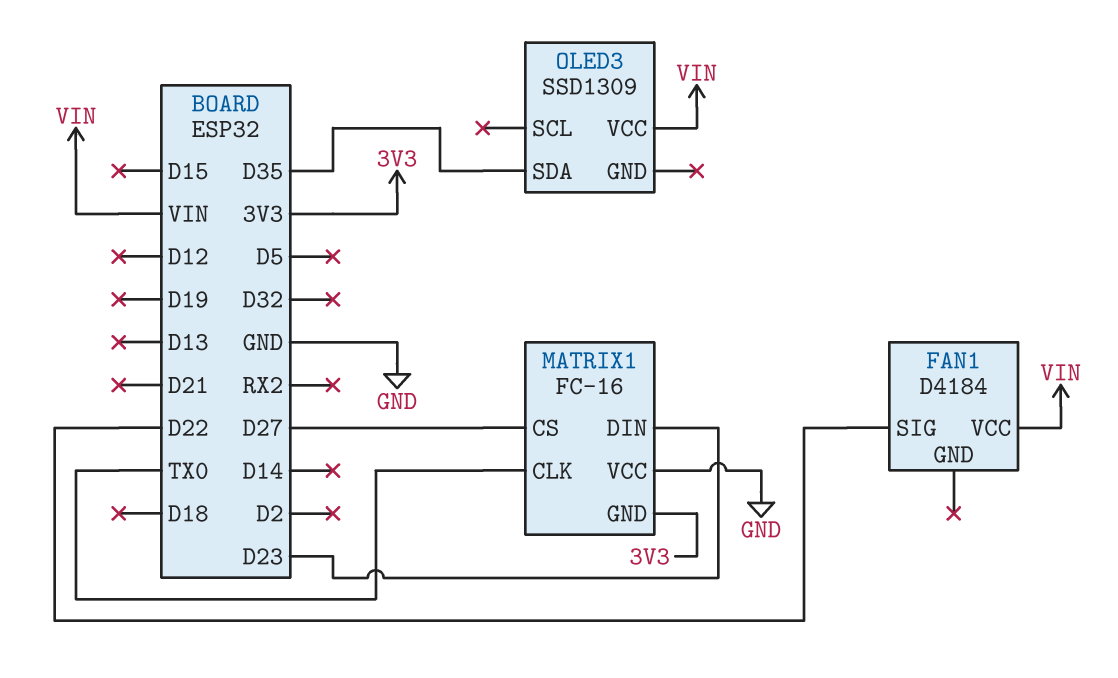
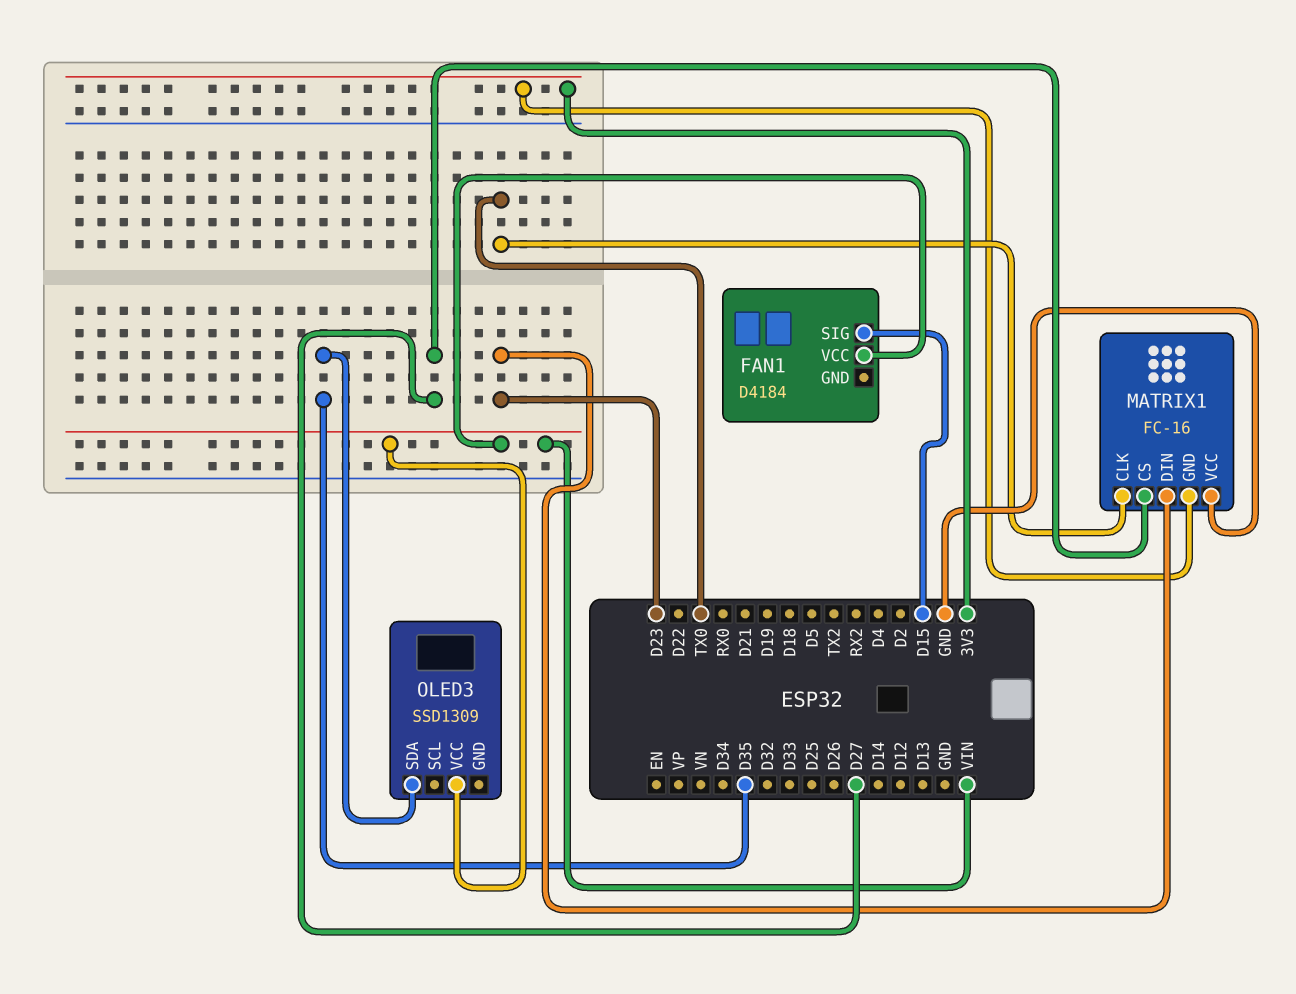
FAN1 pin SIG: D22 -> D15

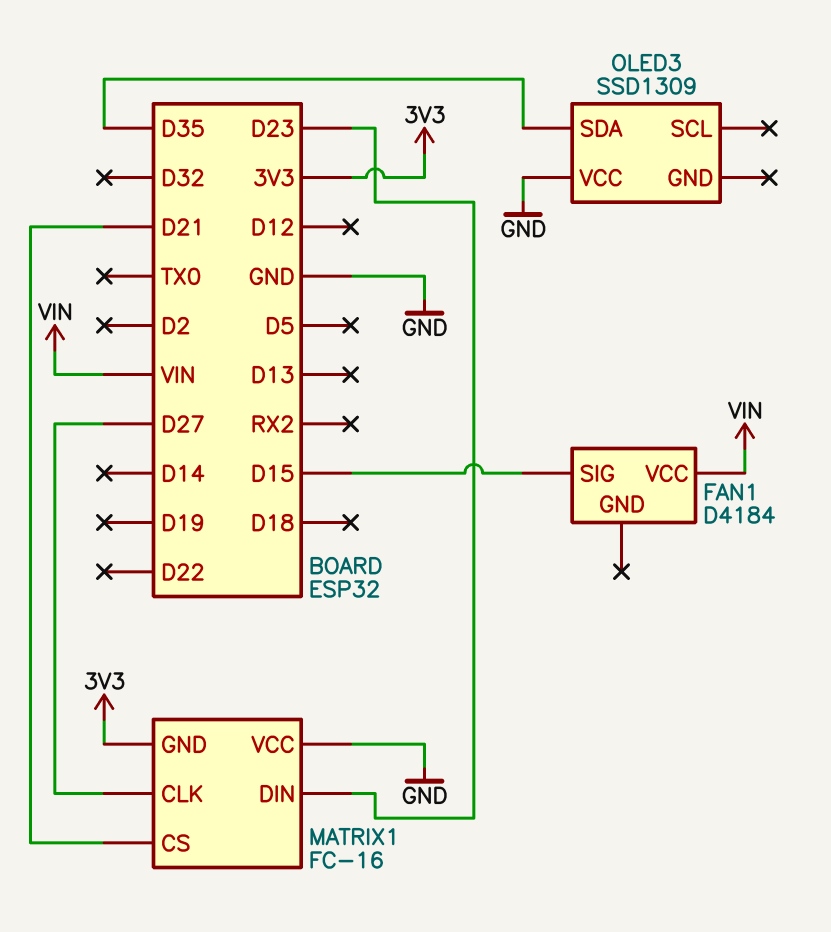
MATRIX1 pin CLK: TX0 -> D27
MATRIX1 pin CS: D27 -> D21
OLED3 pin VCC: VIN -> GND

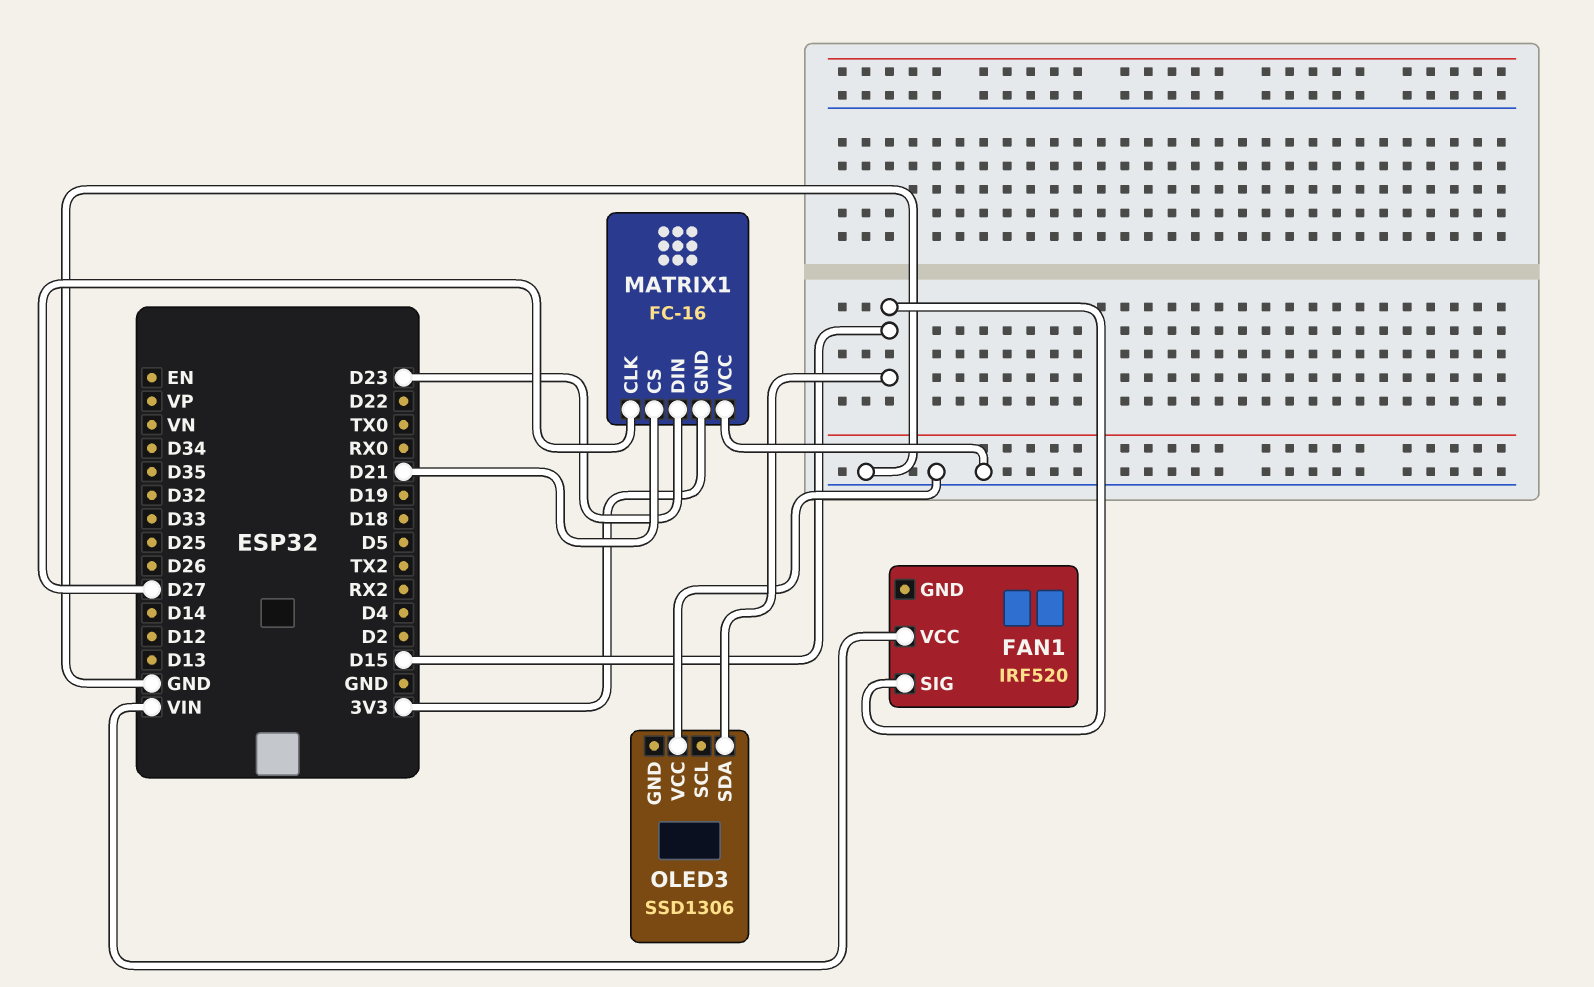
FAN1: D4184 -> IRF520
OLED3: SSD1309 -> SSD1306
OLED3 pin SDA: D35 -> D15

